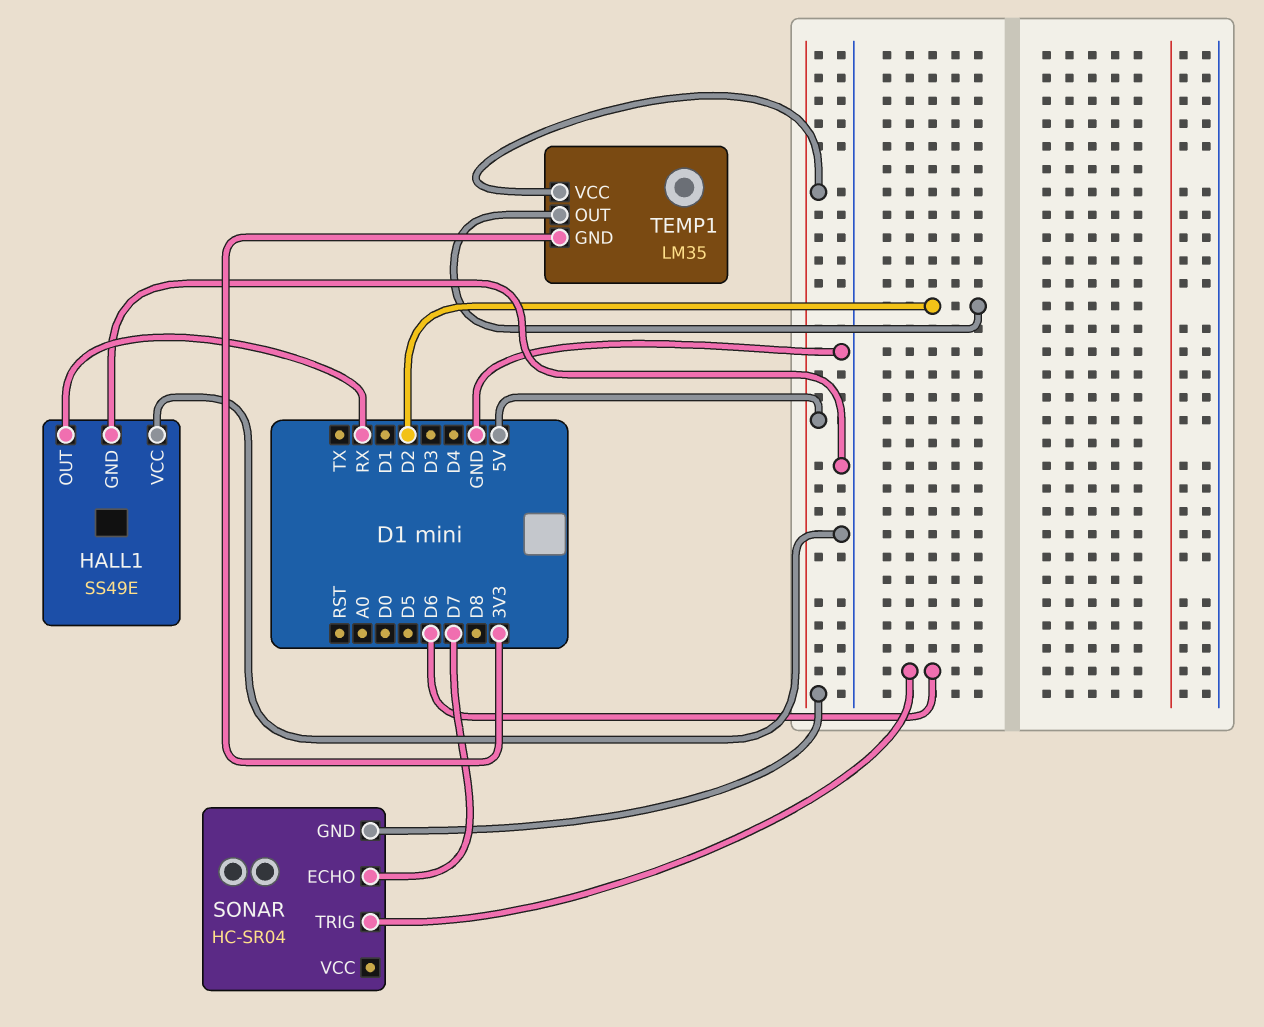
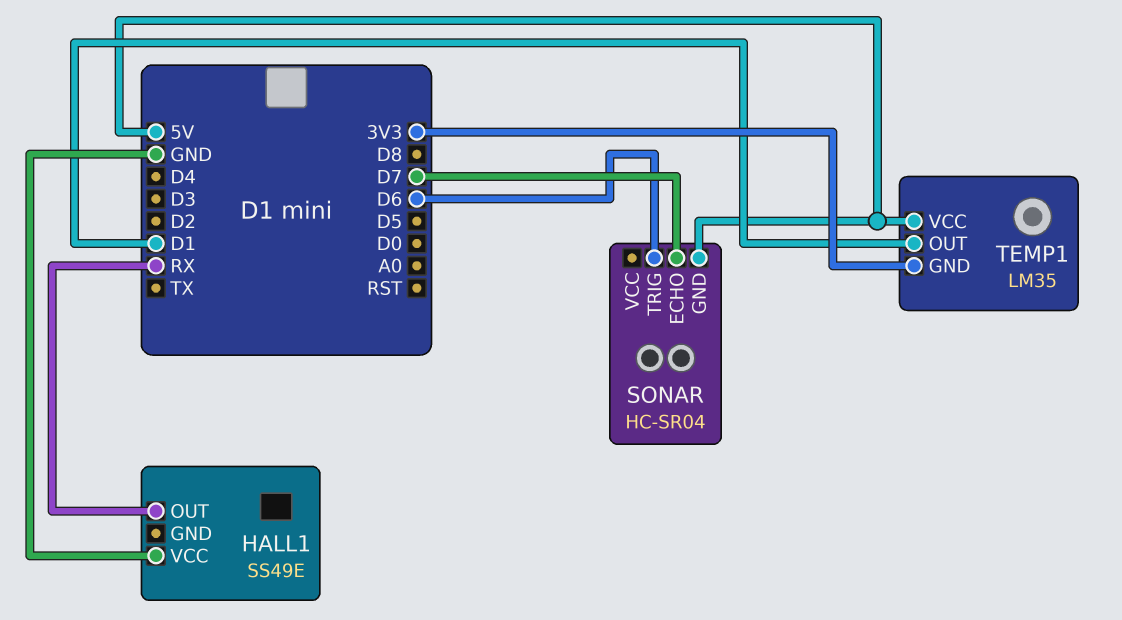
HALL1 pin GND: GND -> none
TEMP1 pin OUT: D2 -> D1

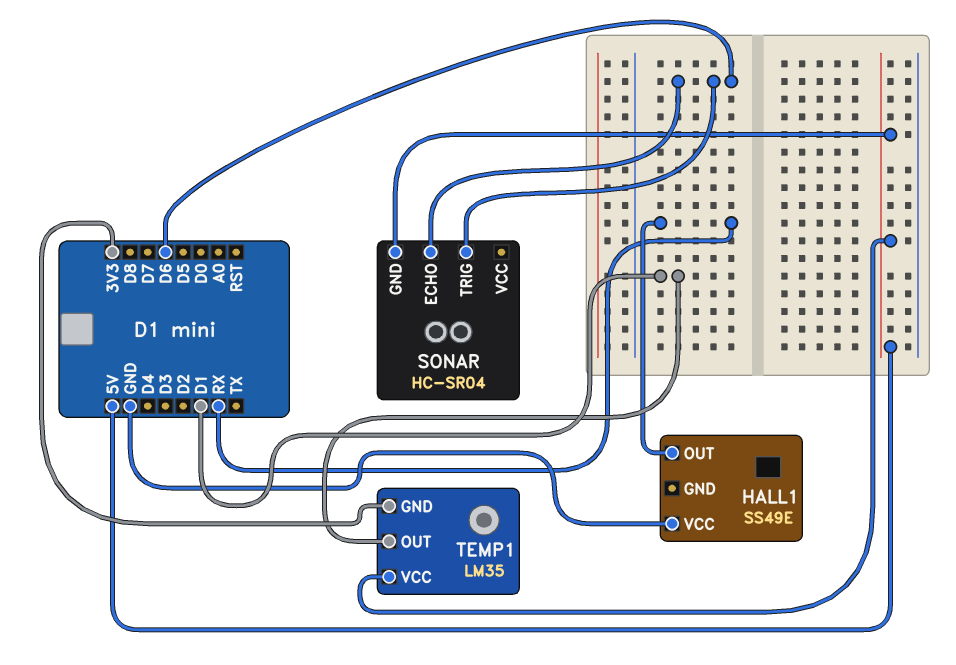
SONAR pin ECHO: D7 -> D6

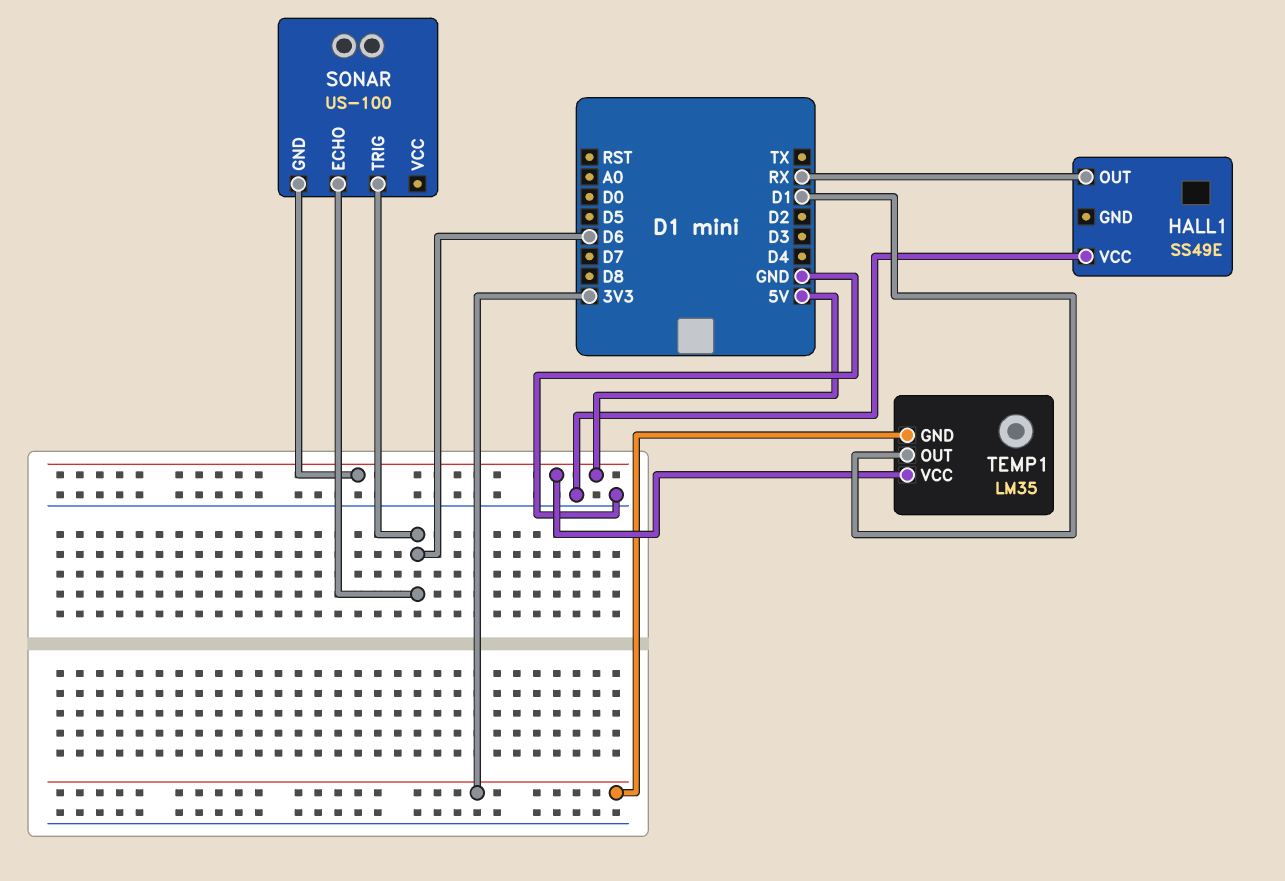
SONAR: HC-SR04 -> US-100

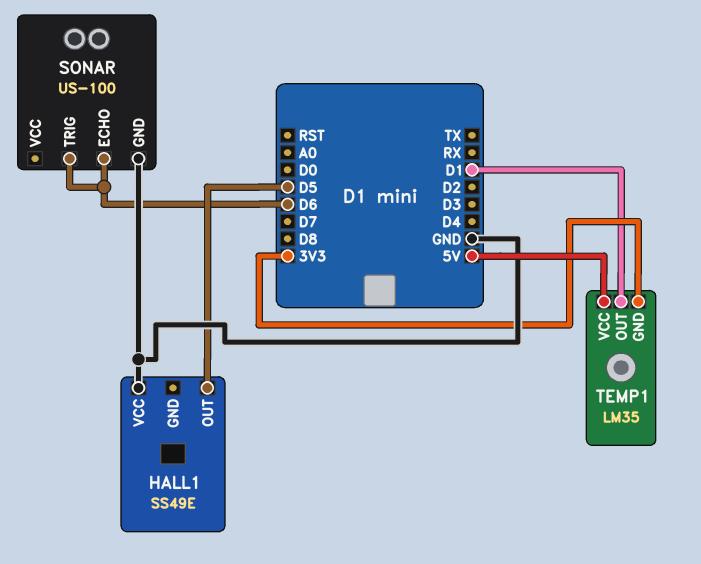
HALL1 pin OUT: RX -> D5
SONAR pin GND: 5V -> GND

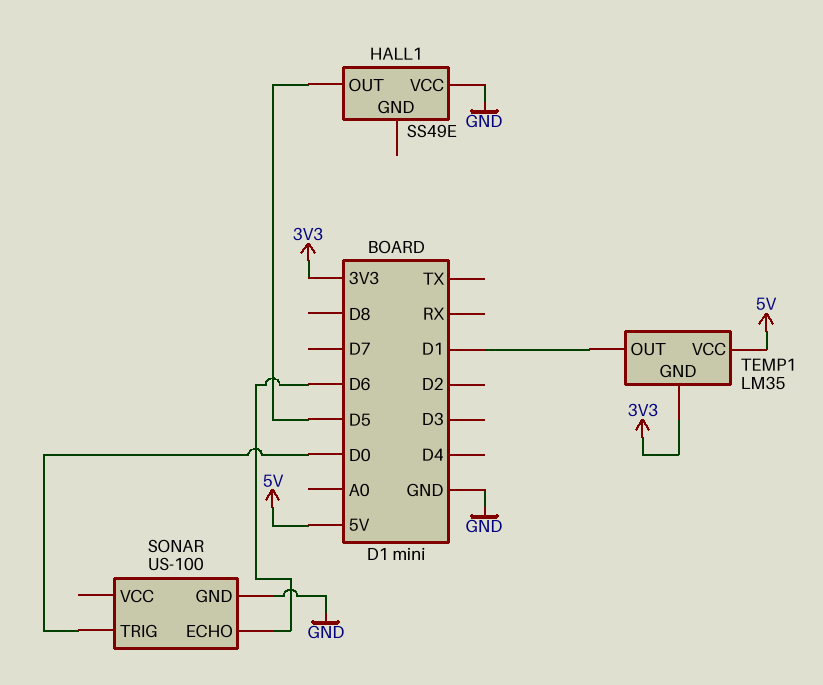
SONAR pin TRIG: D6 -> D0

